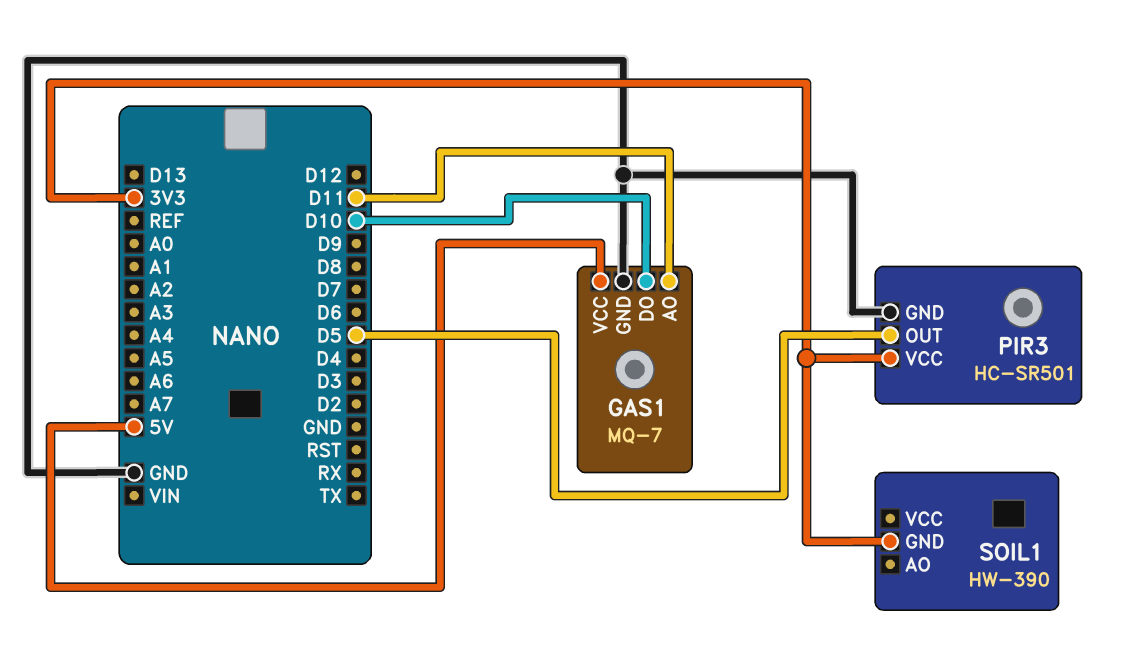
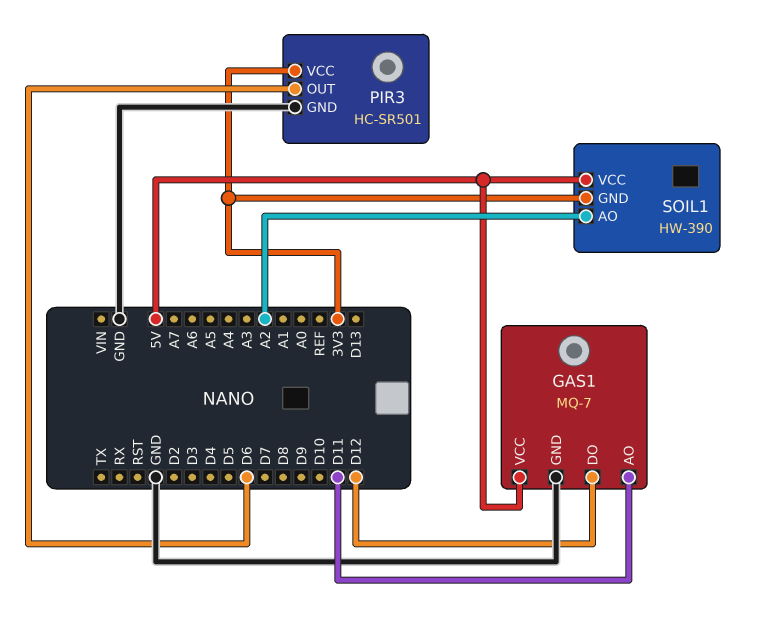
GAS1 pin DO: D10 -> D12
PIR3 pin OUT: D5 -> D6
SOIL1 pin AO: none -> A2
SOIL1 pin VCC: none -> 5V

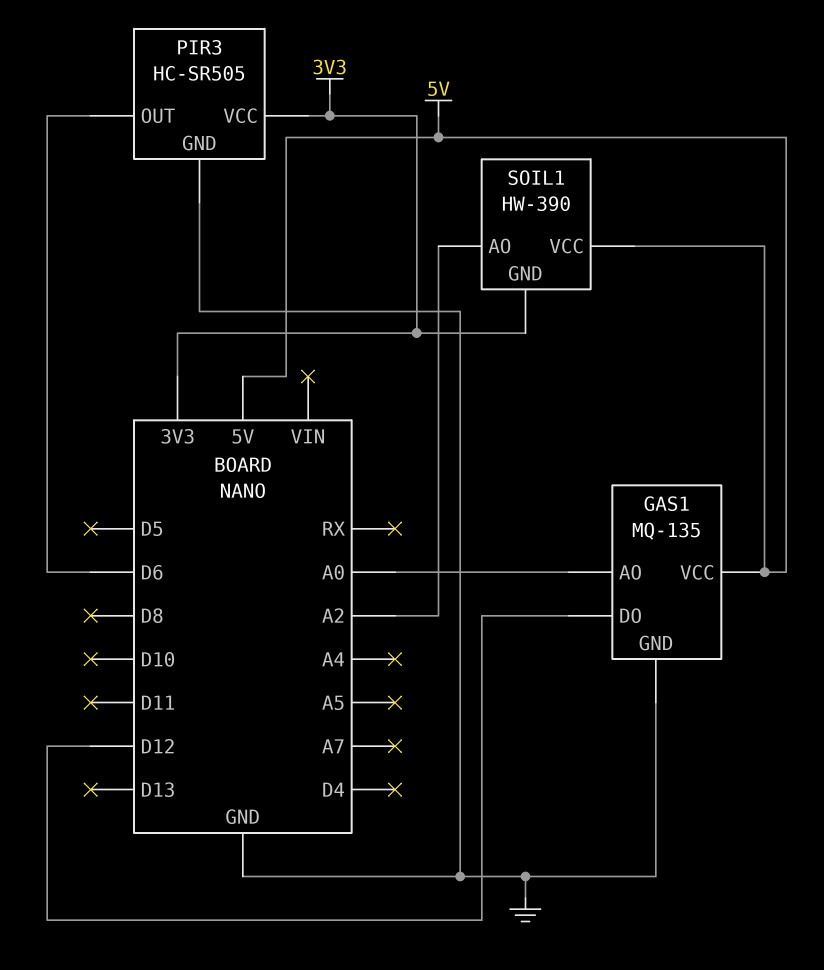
GAS1: MQ-7 -> MQ-135
GAS1 pin AO: D11 -> A0
PIR3: HC-SR501 -> HC-SR505

